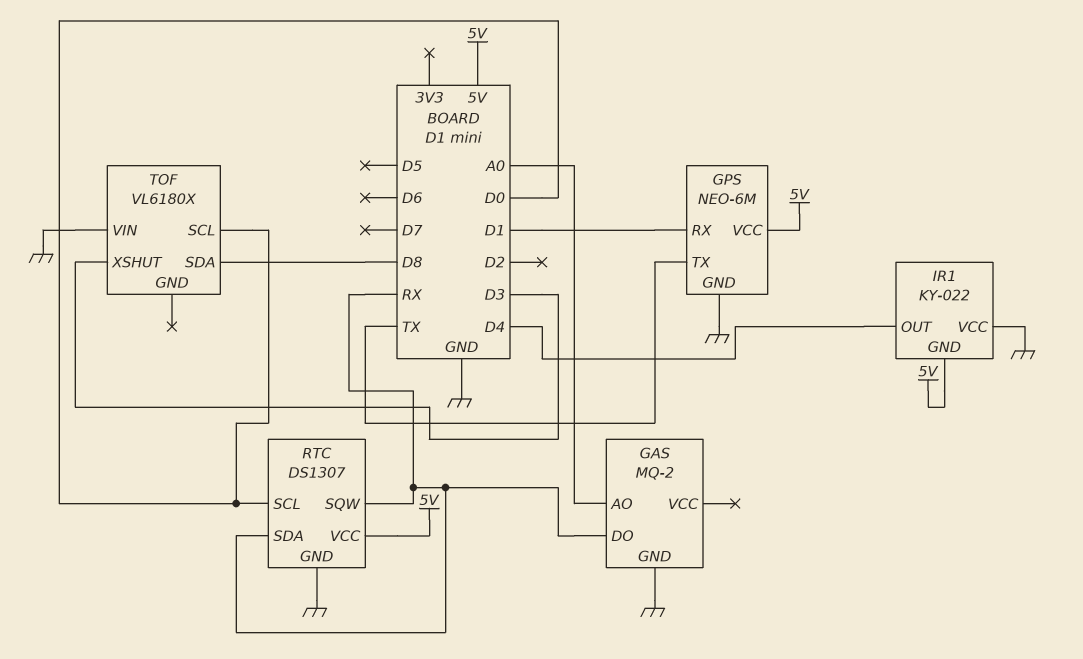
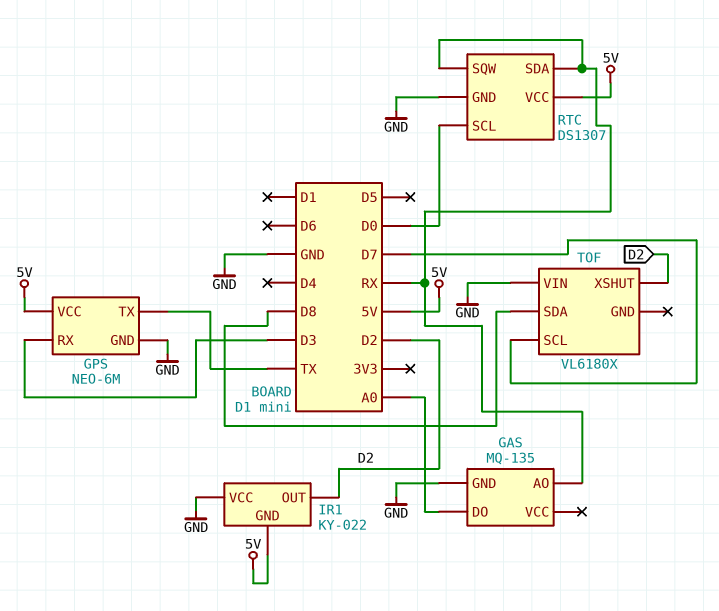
GAS: MQ-2 -> MQ-135
GAS pin AO: A0 -> RX
GAS pin DO: RX -> A0
GPS pin RX: D1 -> D3
IR1 pin OUT: D4 -> D2
TOF pin SCL: D0 -> D7
TOF pin XSHUT: D3 -> D2

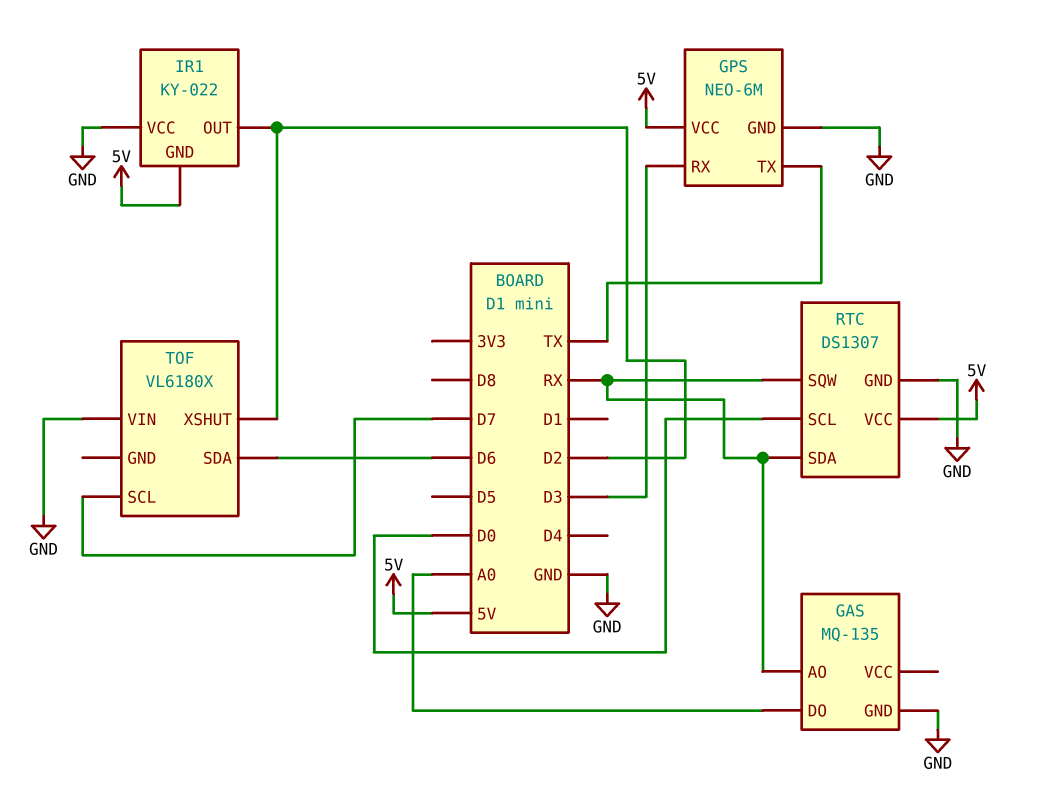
TOF pin SDA: D8 -> D6

